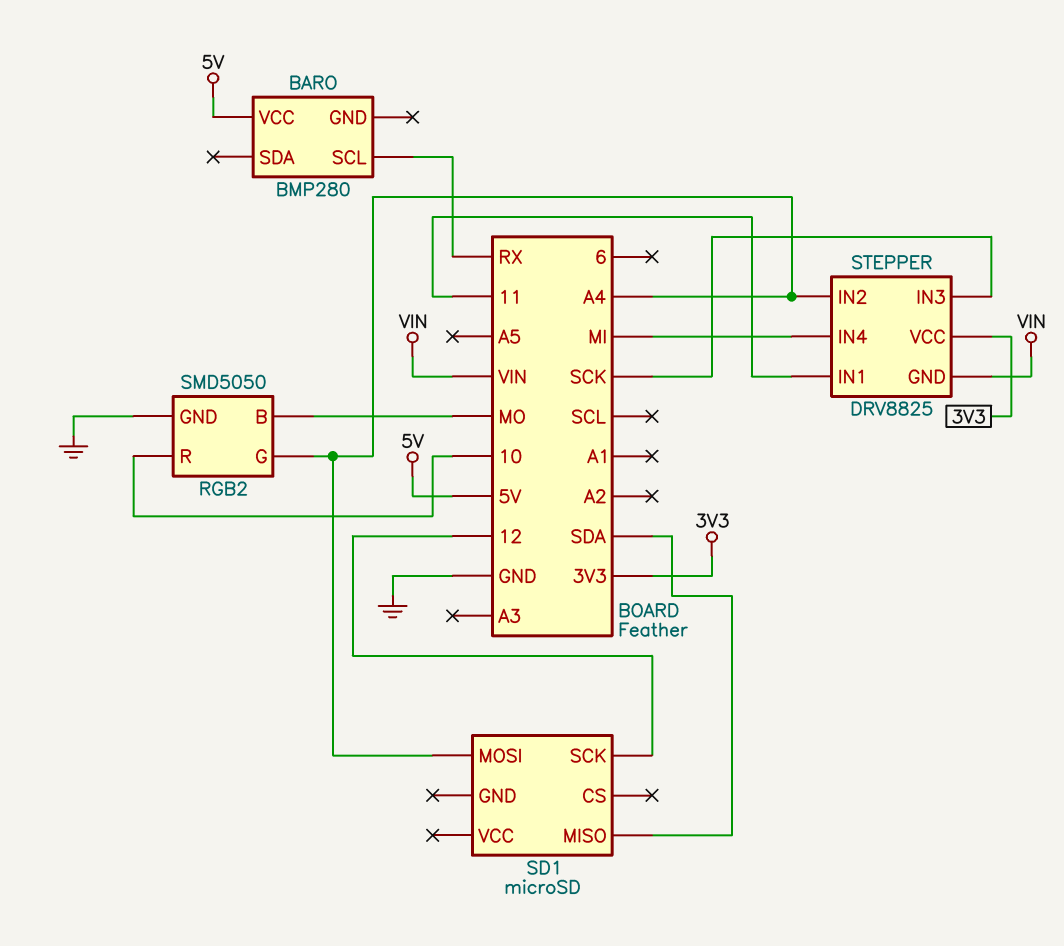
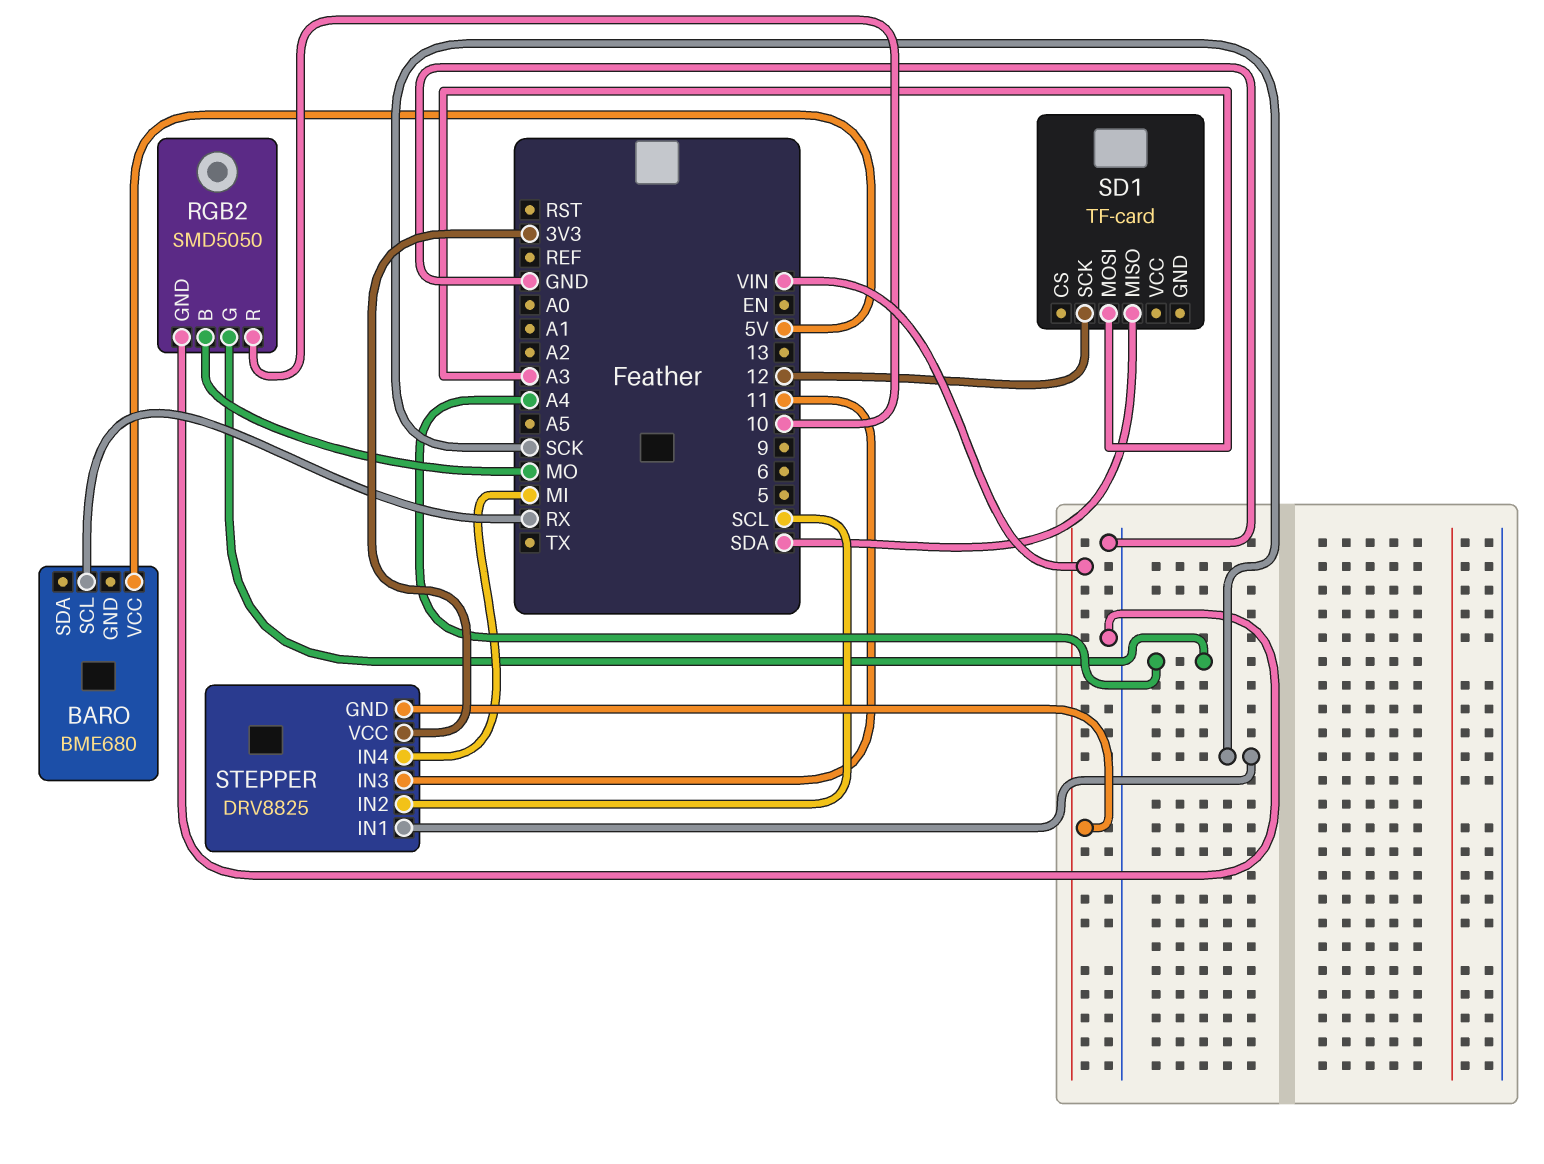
BARO: BMP280 -> BME680
SD1: microSD -> TF-card
SD1 pin MOSI: A4 -> A3
STEPPER pin IN1: 11 -> SCK
STEPPER pin IN2: A4 -> SCL
STEPPER pin IN3: SCK -> 11

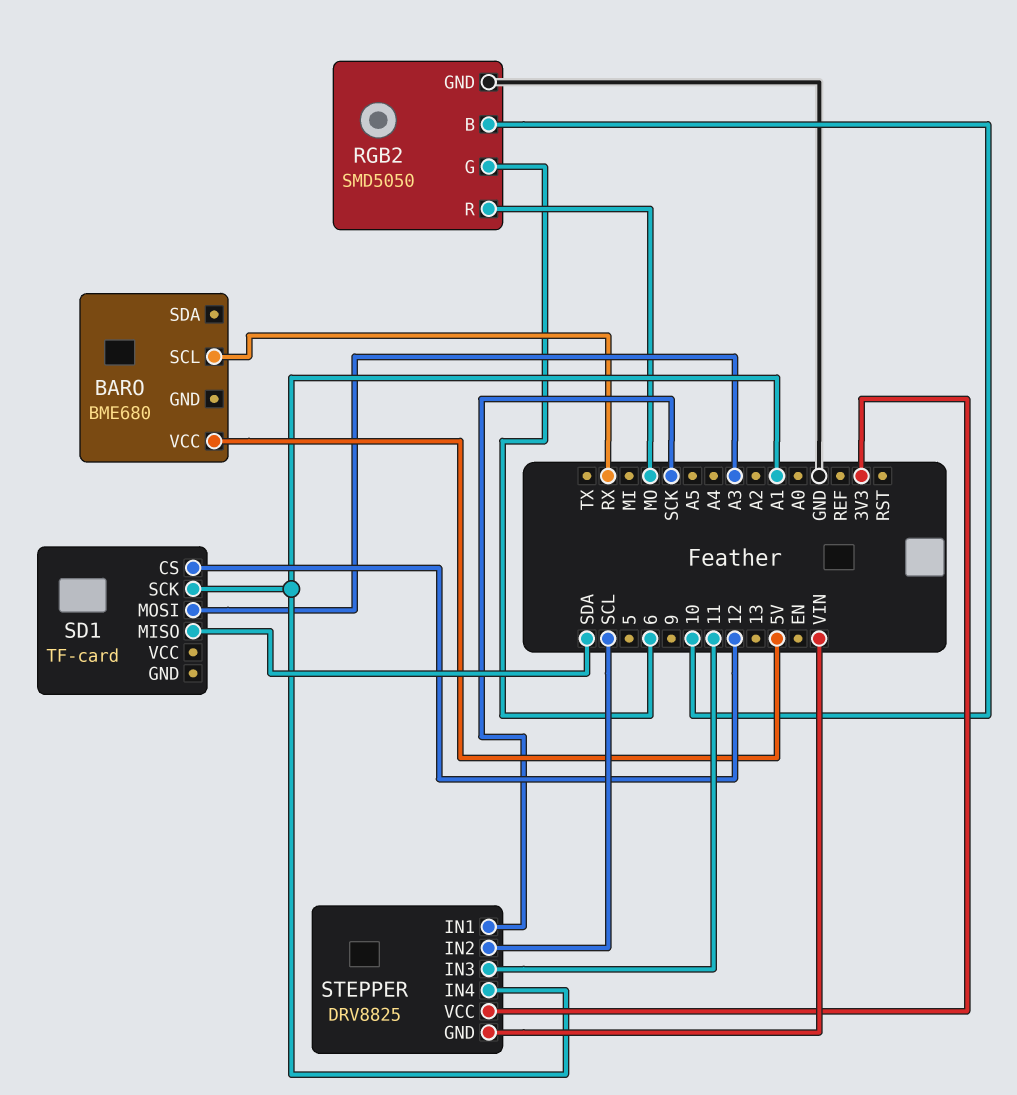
RGB2 pin B: MO -> 10
RGB2 pin G: A4 -> 6
RGB2 pin R: 10 -> MO
SD1 pin CS: none -> 12
SD1 pin SCK: 12 -> A1
STEPPER pin IN4: MI -> A1

